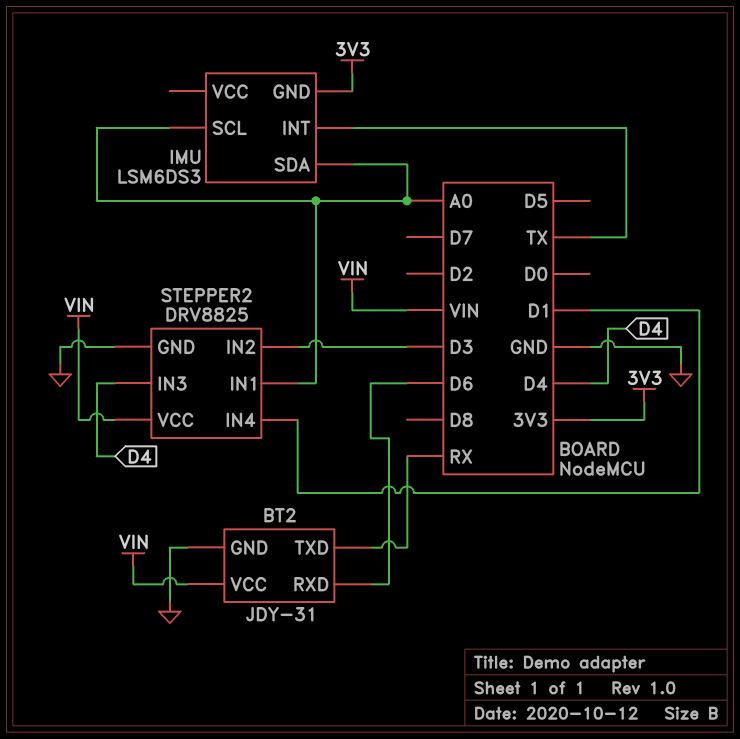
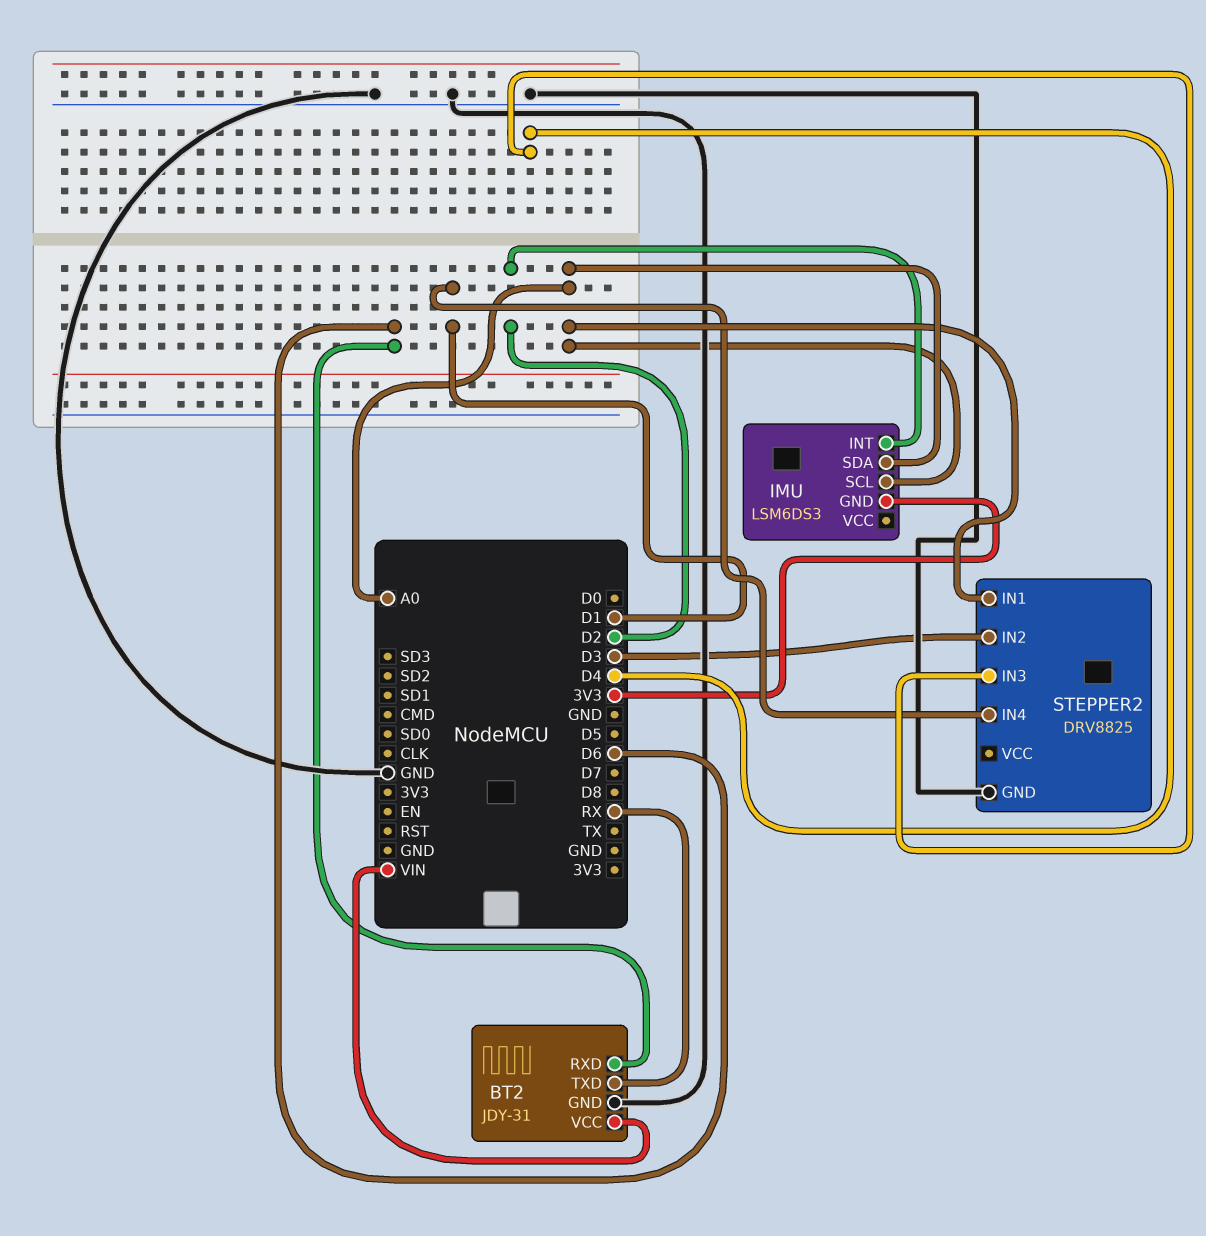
IMU pin INT: TX -> D2
STEPPER2 pin VCC: VIN -> none

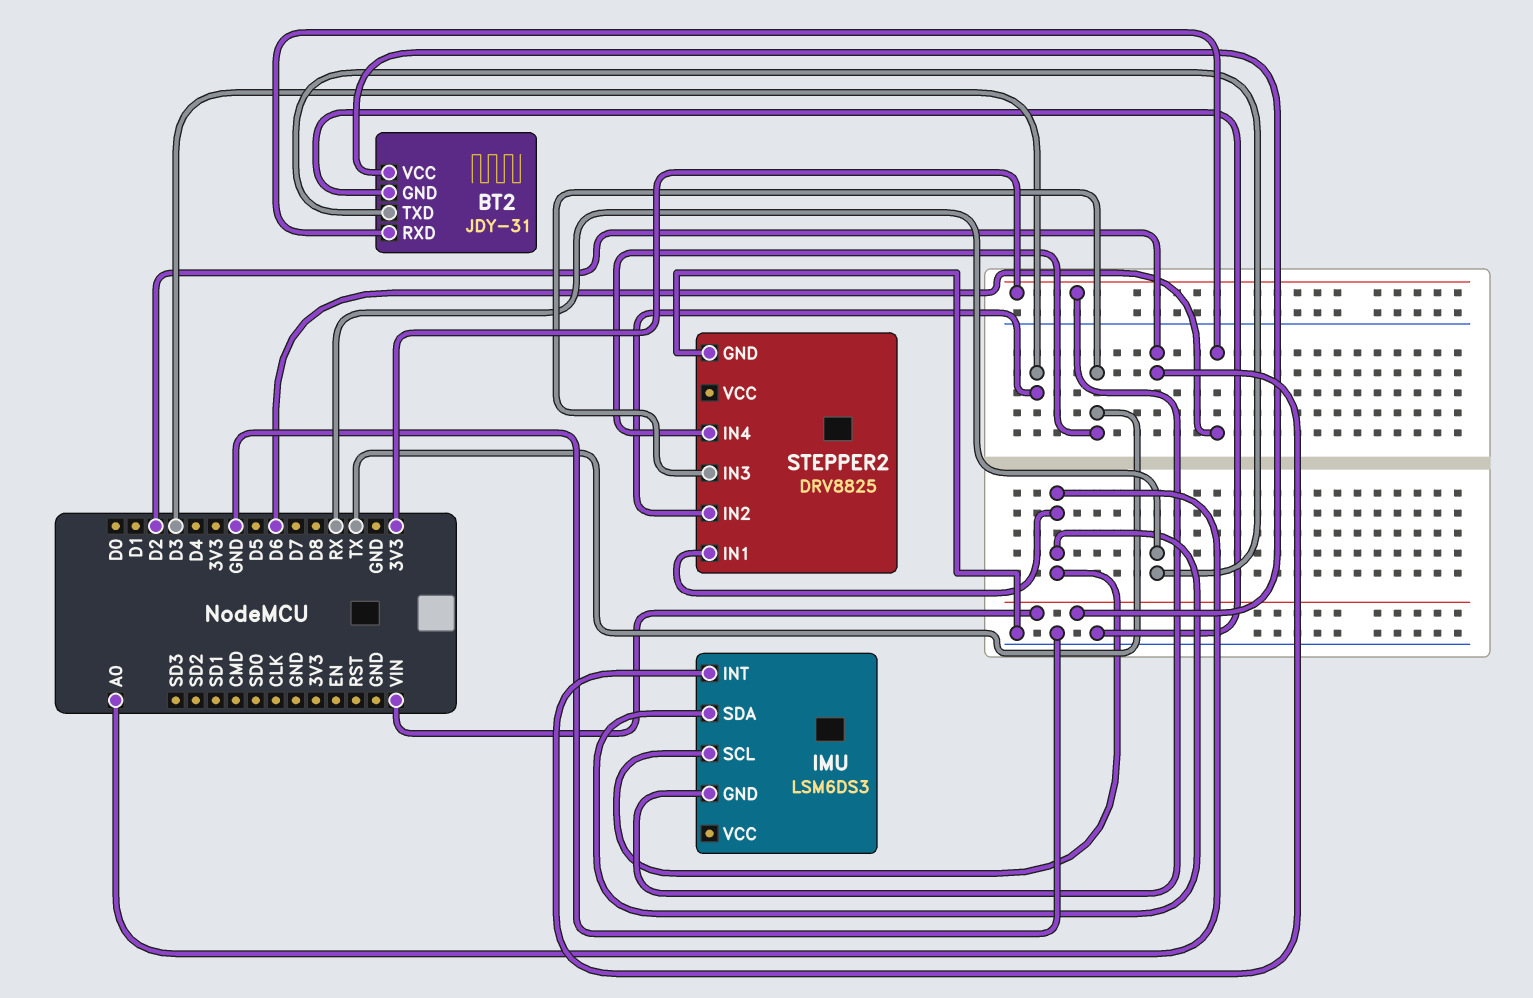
STEPPER2 pin IN3: D4 -> TX
STEPPER2 pin IN4: D1 -> TX

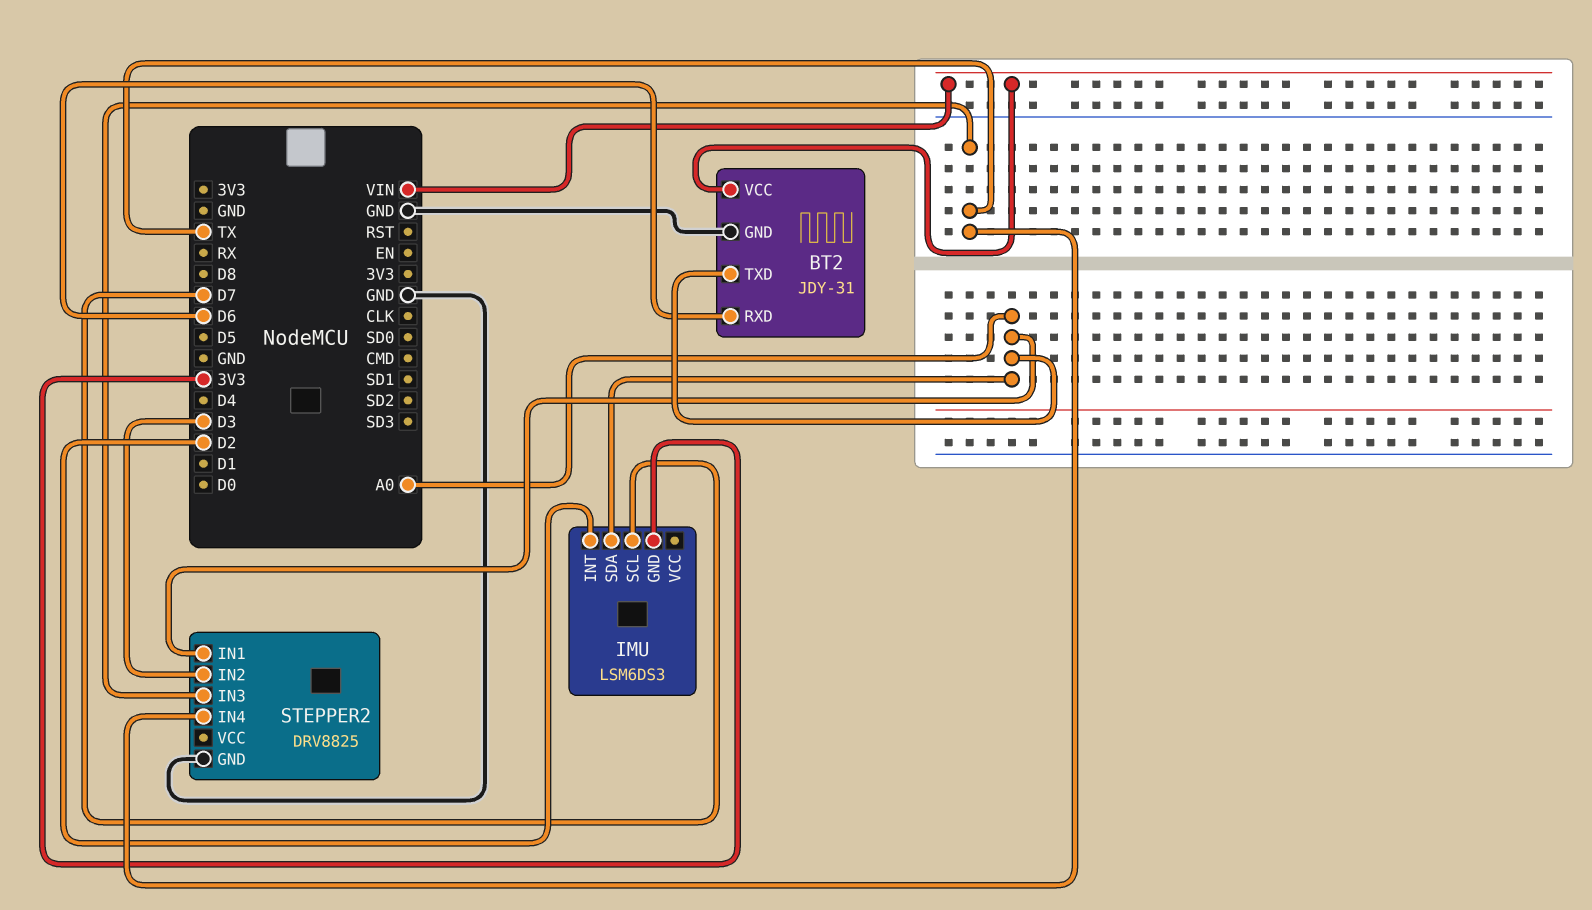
BT2 pin TXD: RX -> A0
IMU pin SCL: A0 -> D7

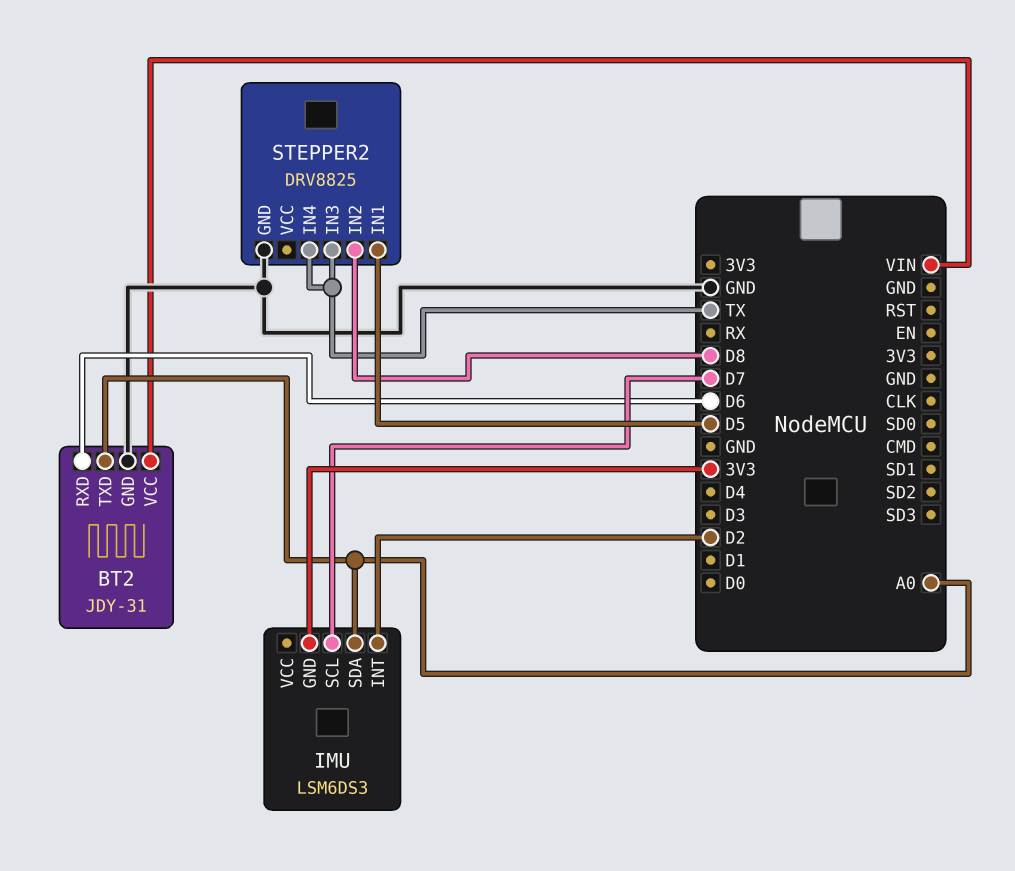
STEPPER2 pin IN1: A0 -> D5
STEPPER2 pin IN2: D3 -> D8

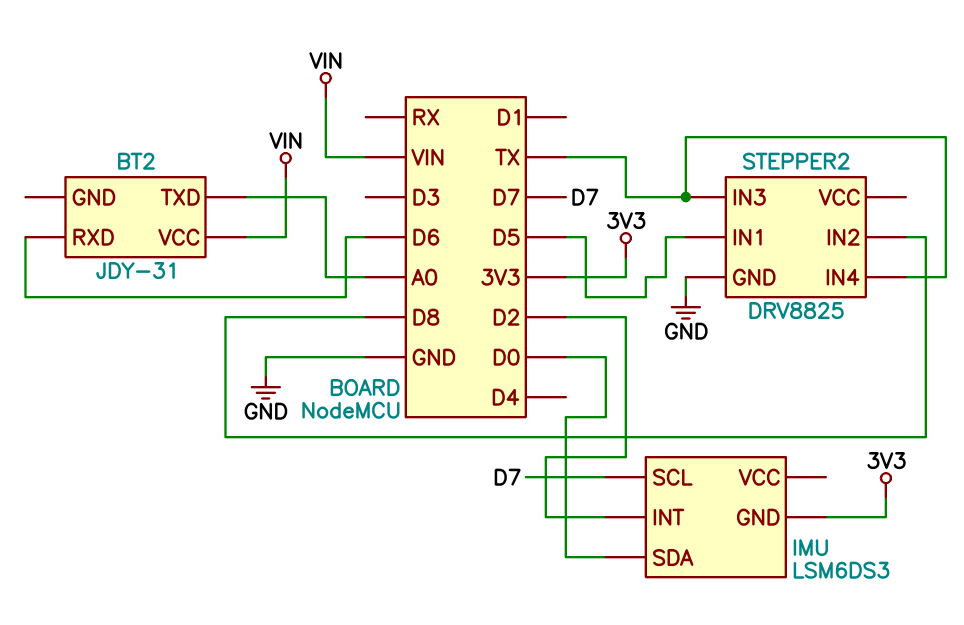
BT2 pin GND: GND -> none
IMU pin SDA: A0 -> D0

